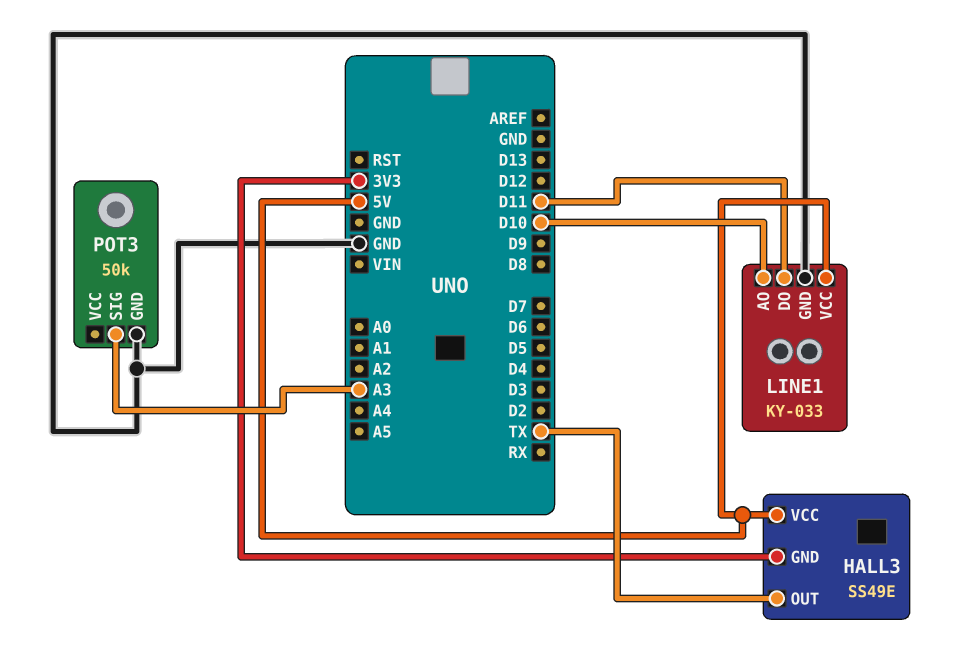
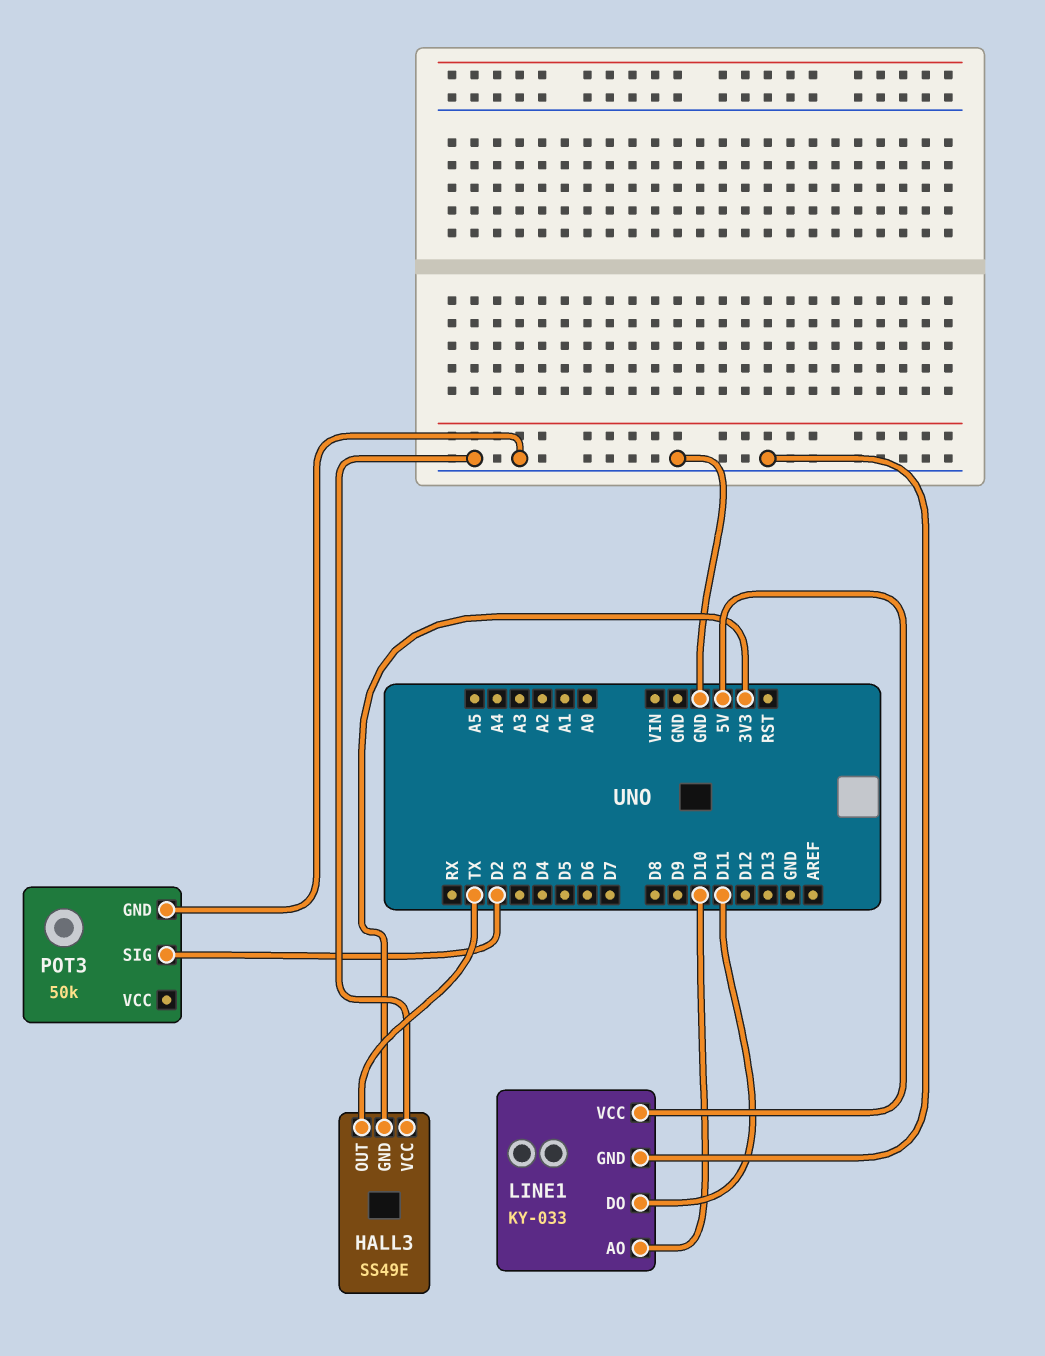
HALL3 pin VCC: 5V -> GND
POT3 pin SIG: A3 -> D2

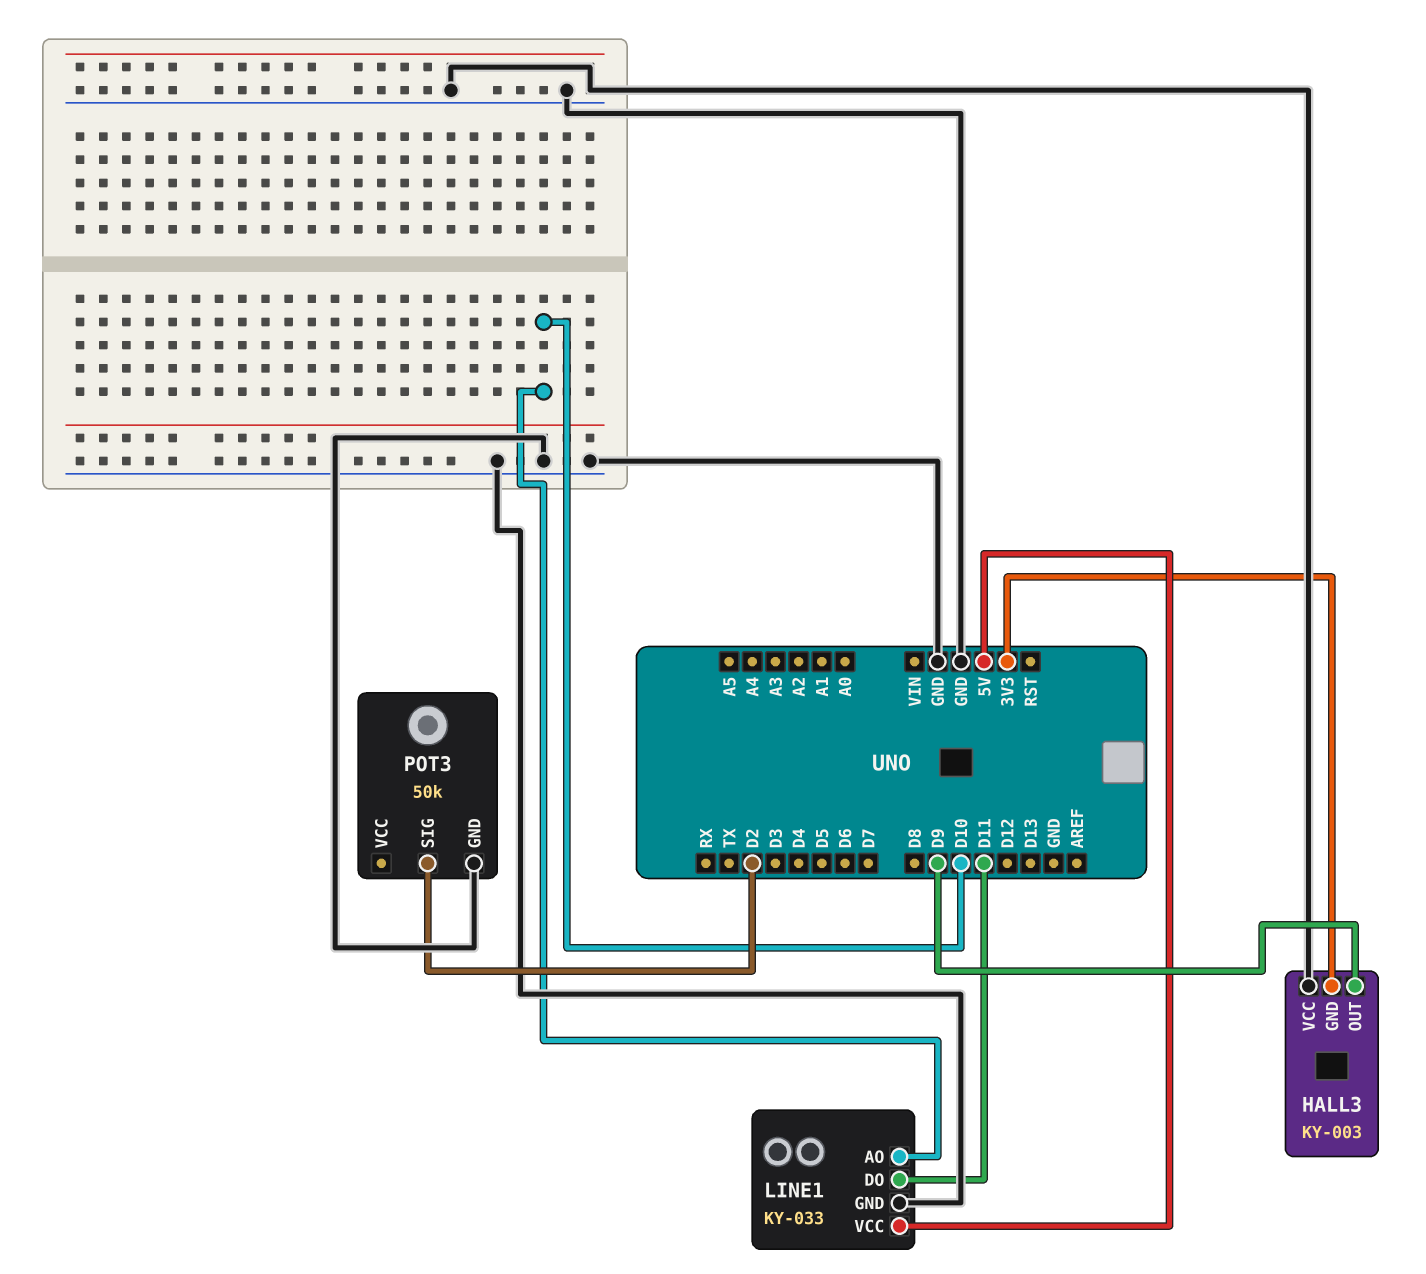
HALL3: SS49E -> KY-003
HALL3 pin OUT: TX -> D9

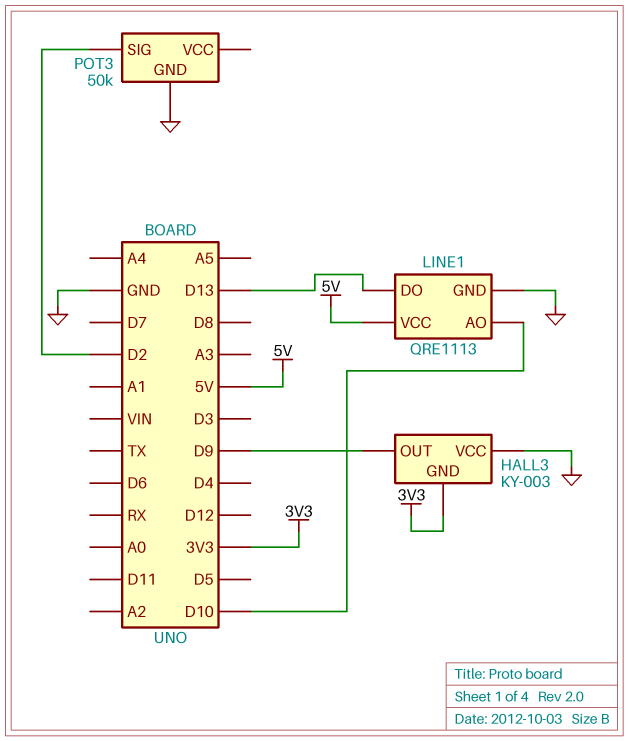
LINE1: KY-033 -> QRE1113
LINE1 pin DO: D11 -> D13

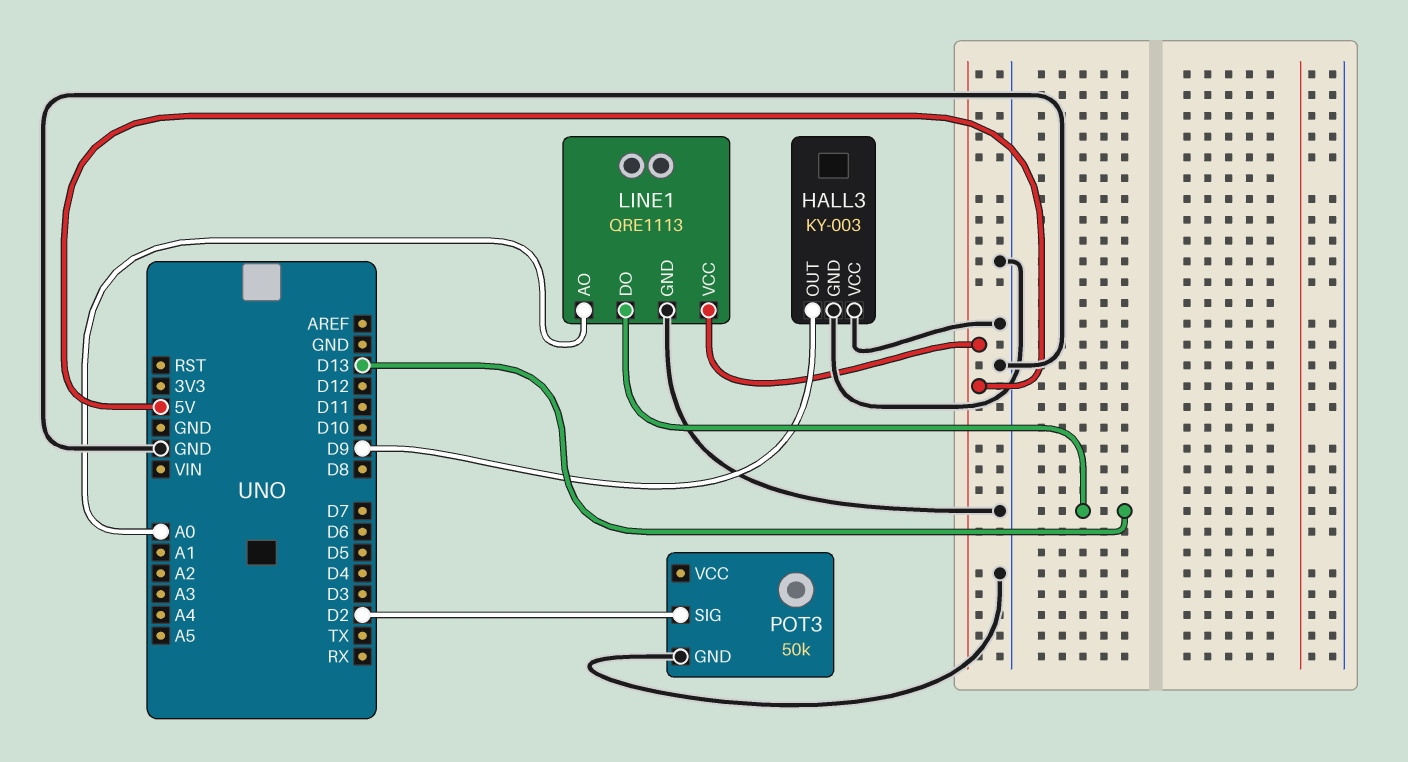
HALL3 pin GND: 3V3 -> GND
LINE1 pin AO: D10 -> A0

